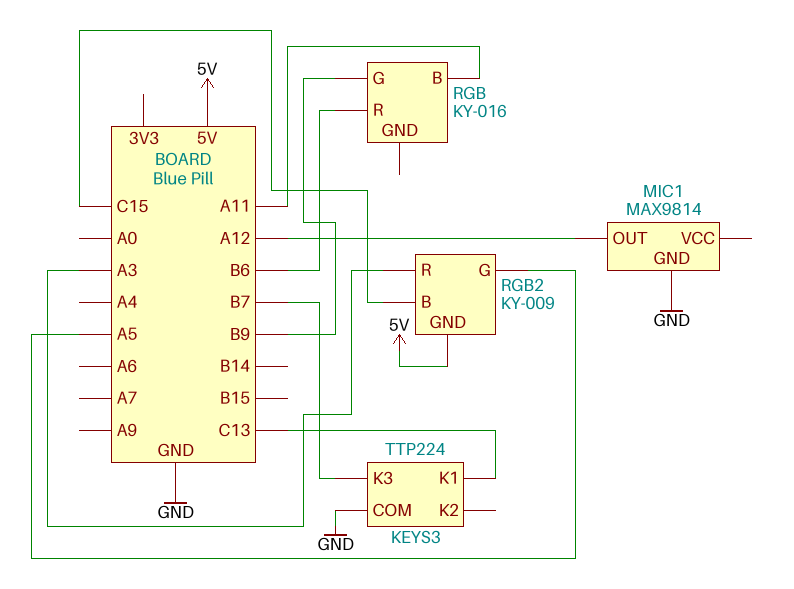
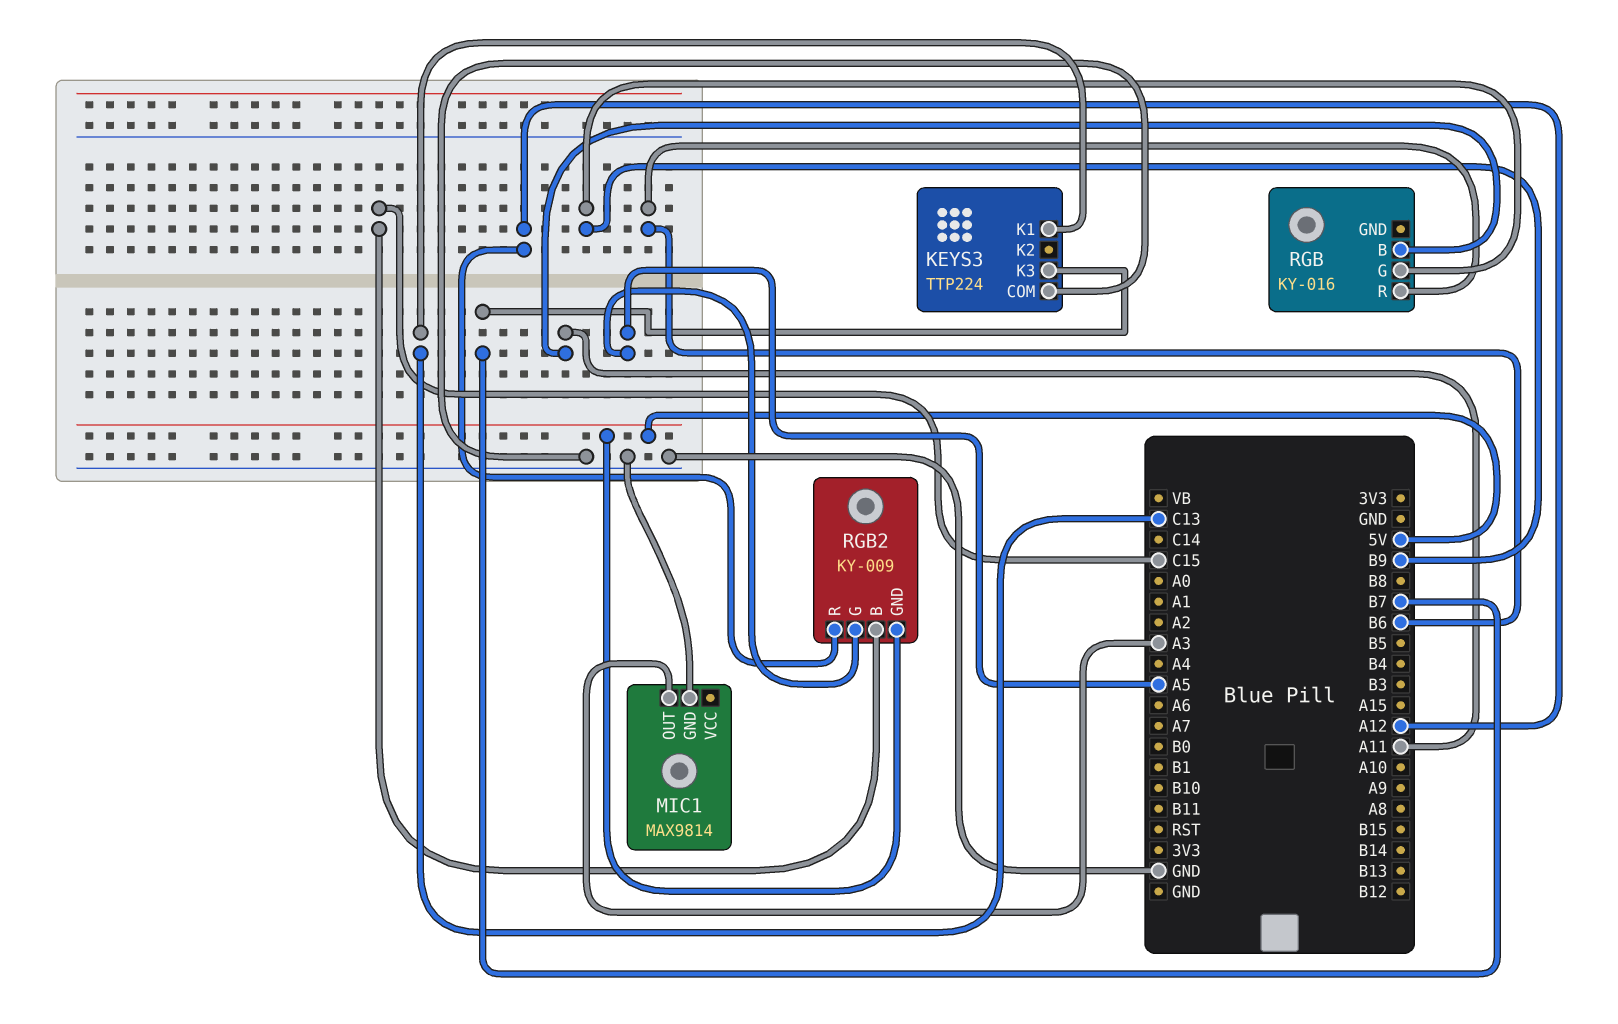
MIC1 pin OUT: A12 -> A3
RGB2 pin R: A3 -> A12

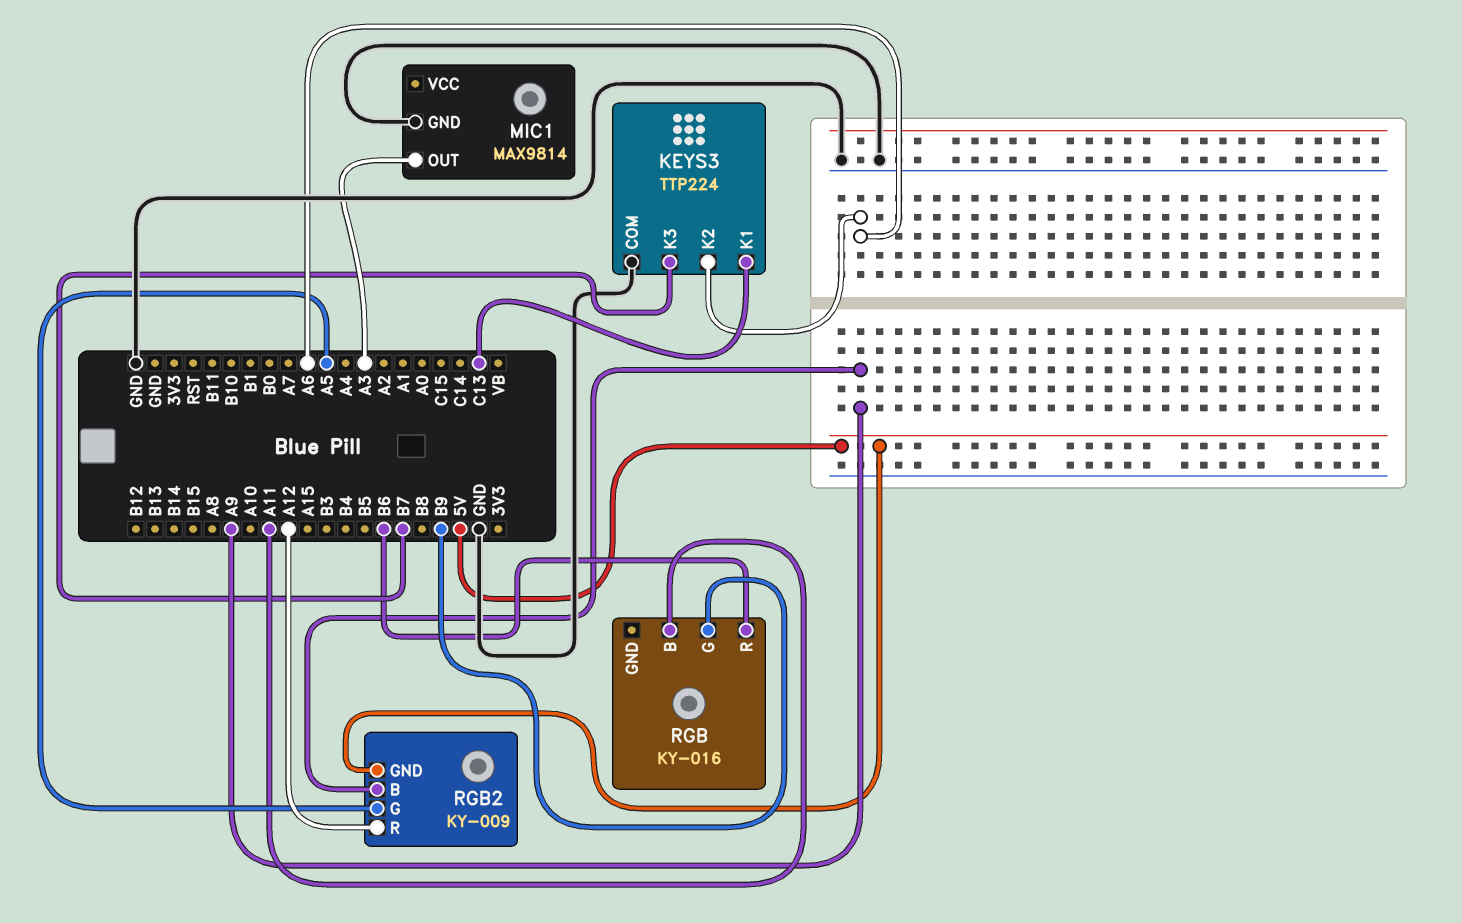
KEYS3 pin K2: none -> A6
RGB2 pin B: C15 -> A9

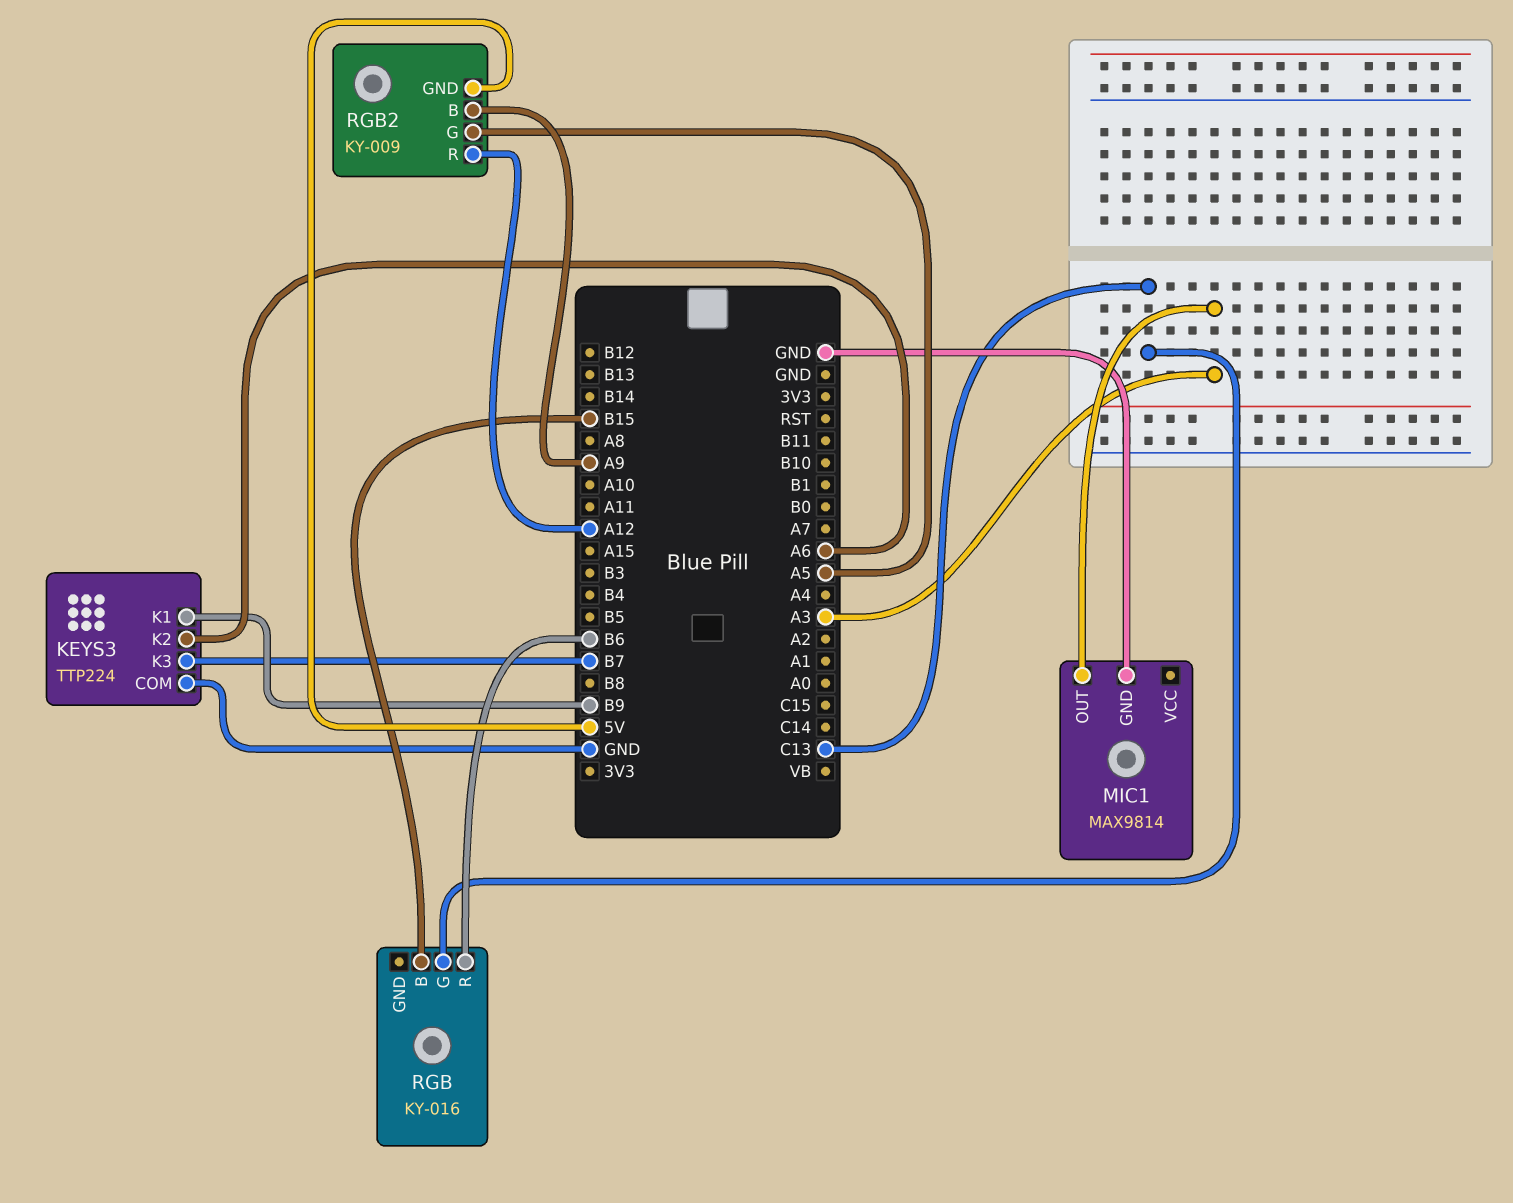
KEYS3 pin K1: C13 -> B9
RGB pin B: A11 -> B15
RGB pin G: B9 -> C13

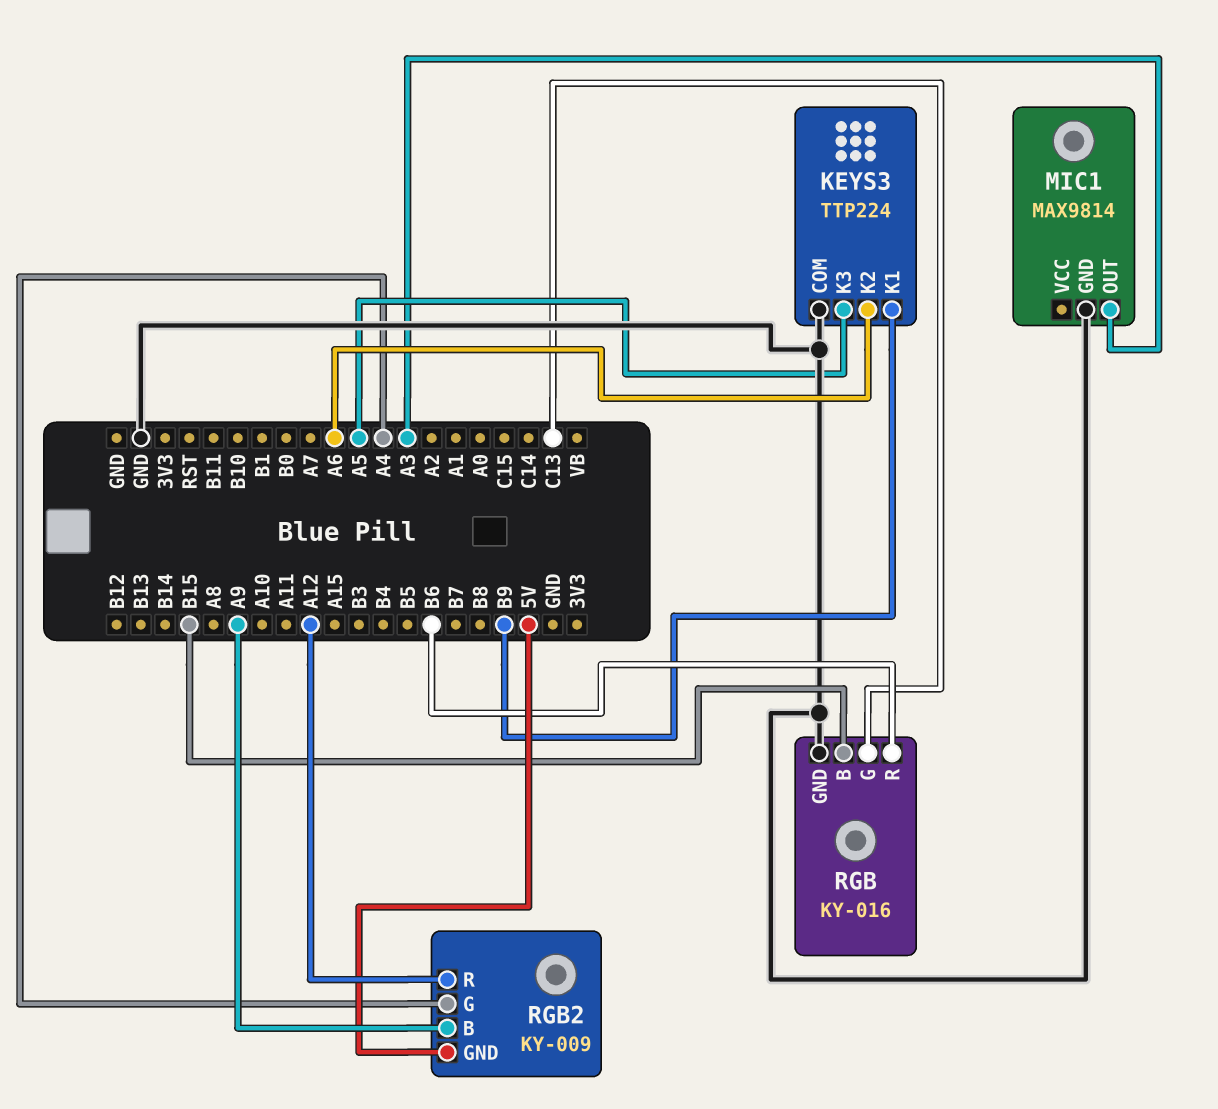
KEYS3 pin K3: B7 -> A5
RGB pin GND: none -> GND
RGB2 pin G: A5 -> A4

